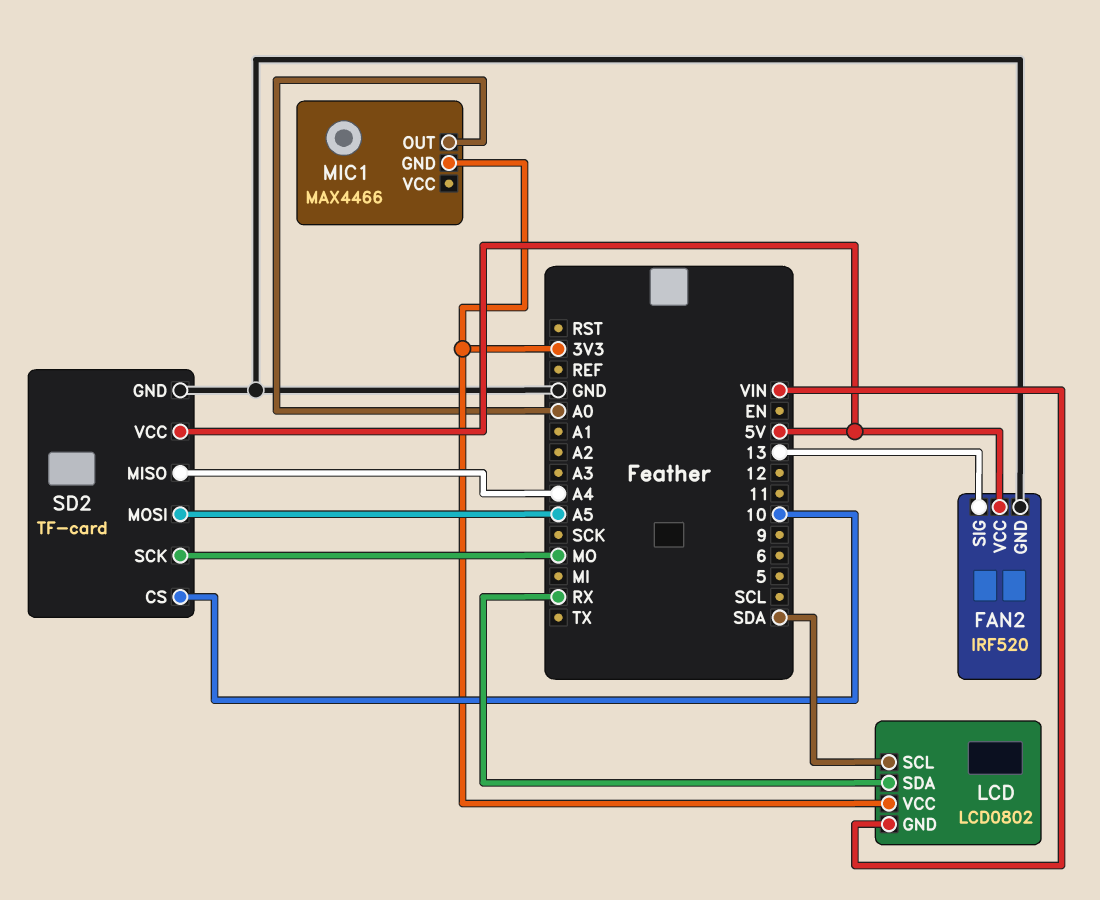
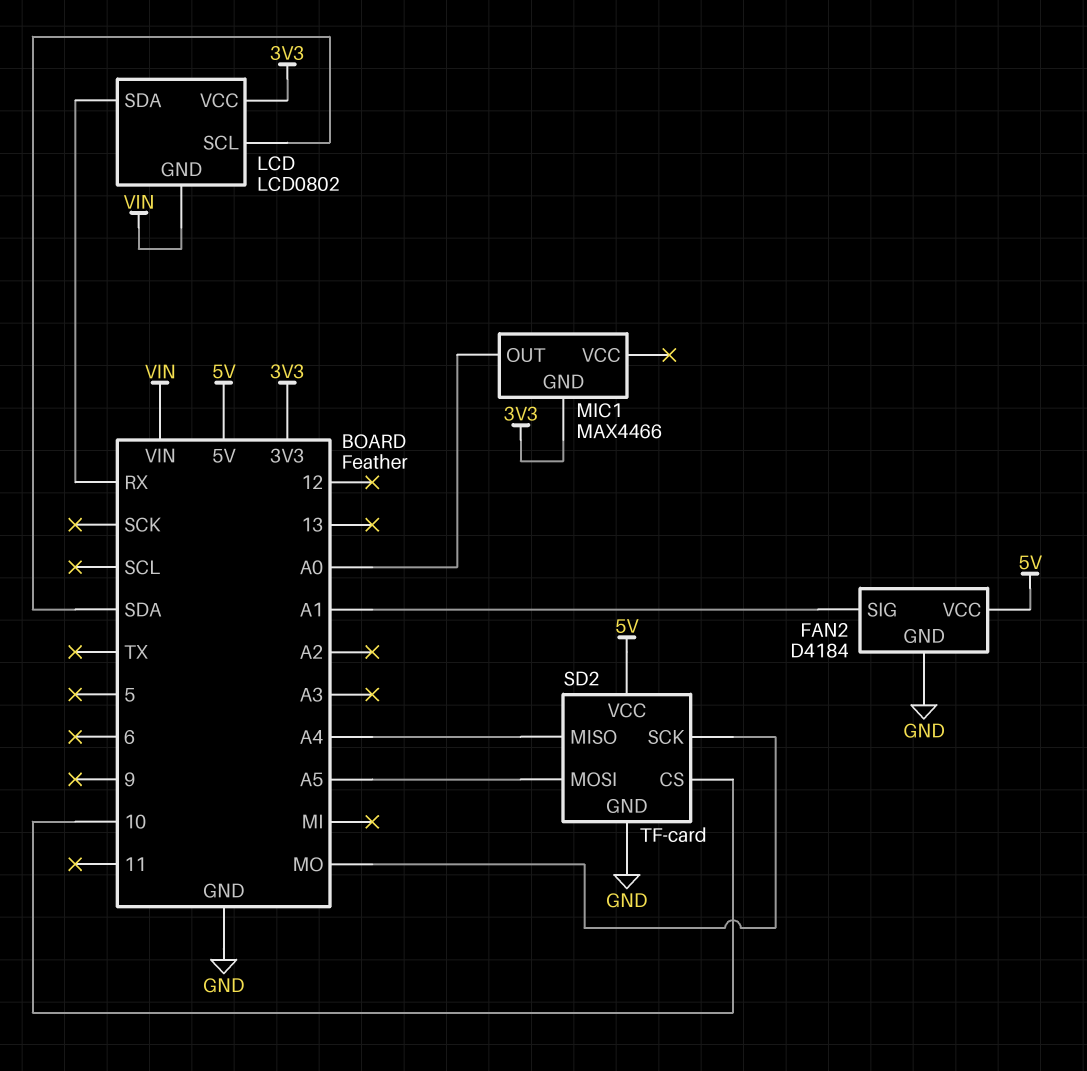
FAN2: IRF520 -> D4184
FAN2 pin SIG: 13 -> A1

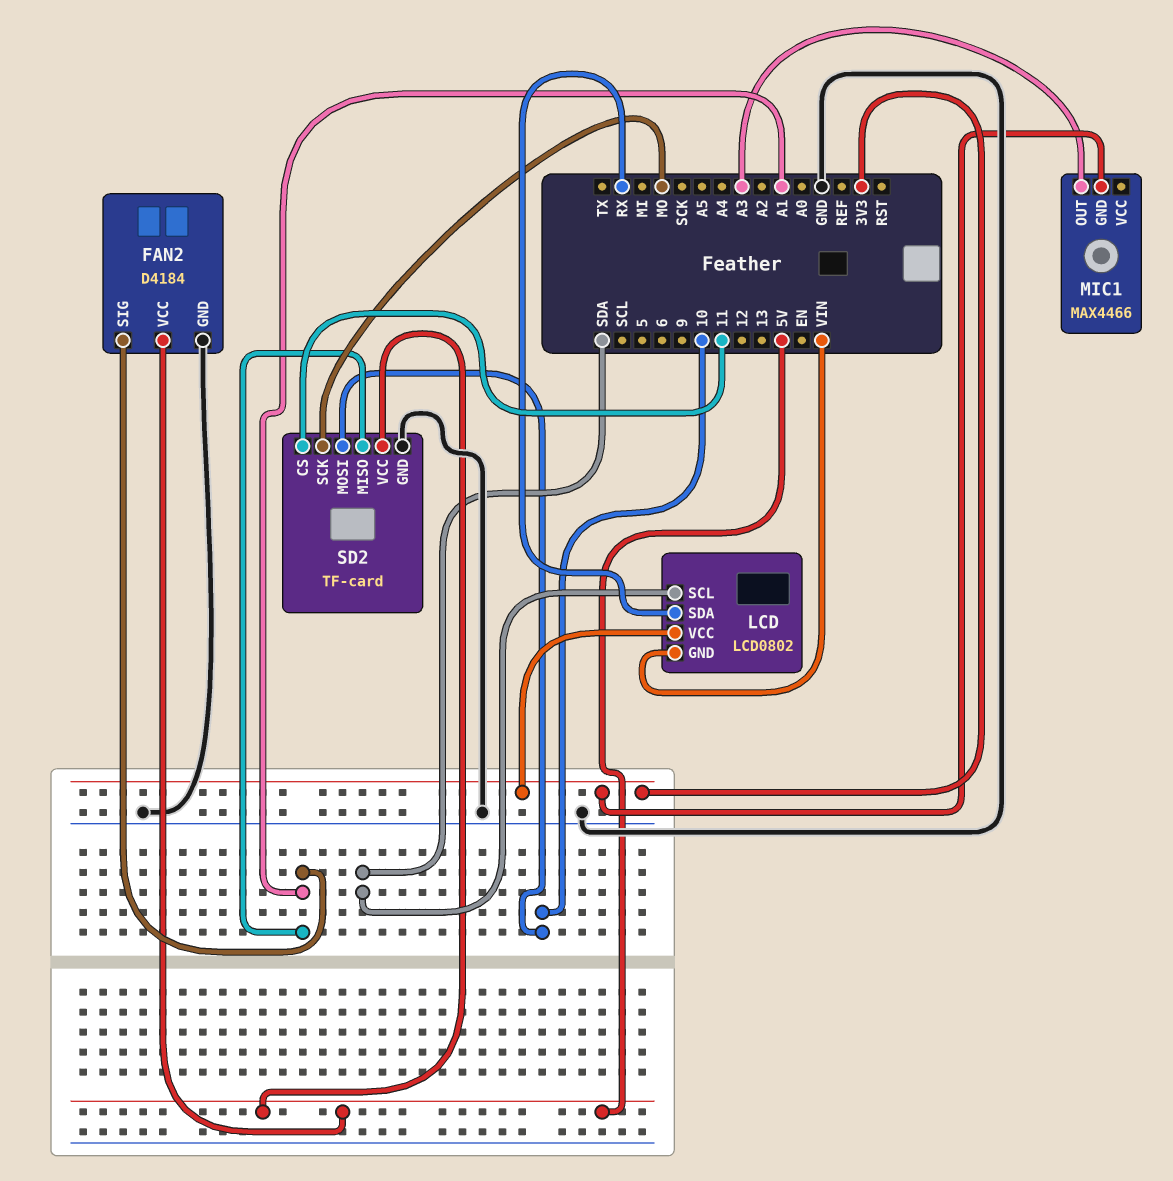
MIC1 pin OUT: A0 -> A3
SD2 pin CS: 10 -> 11
SD2 pin MISO: A4 -> A1
SD2 pin MOSI: A5 -> 10

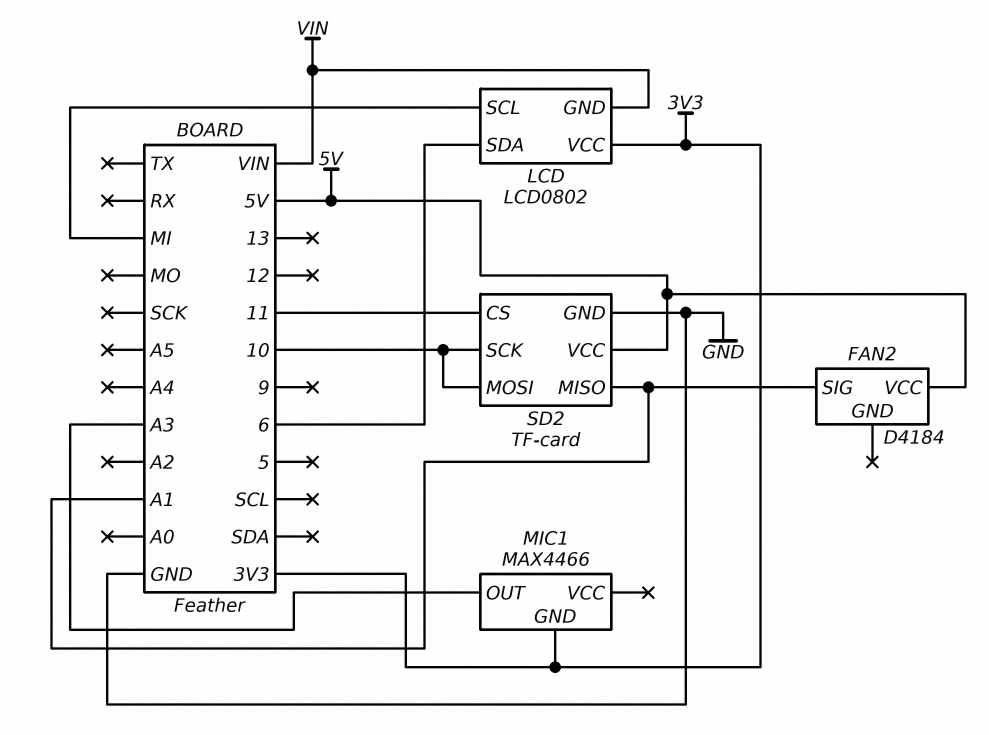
FAN2 pin GND: GND -> none
LCD pin SCL: SDA -> MI
LCD pin SDA: RX -> 6
SD2 pin SCK: MO -> 10

